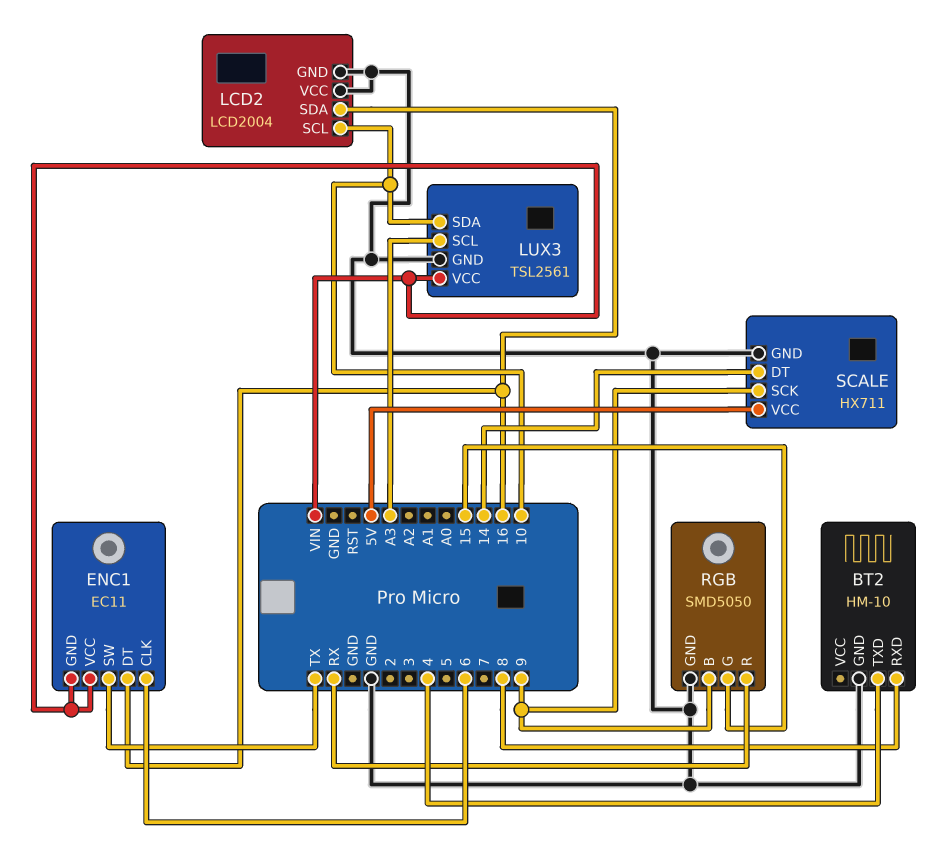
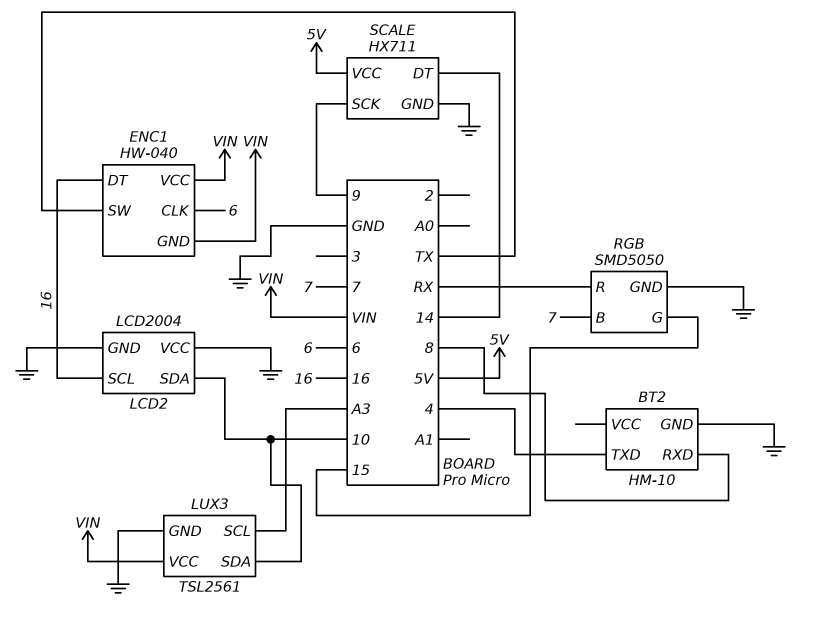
ENC1: EC11 -> HW-040
LCD2 pin SCL: 10 -> 16
LCD2 pin SDA: 16 -> 10
RGB pin B: 9 -> 7

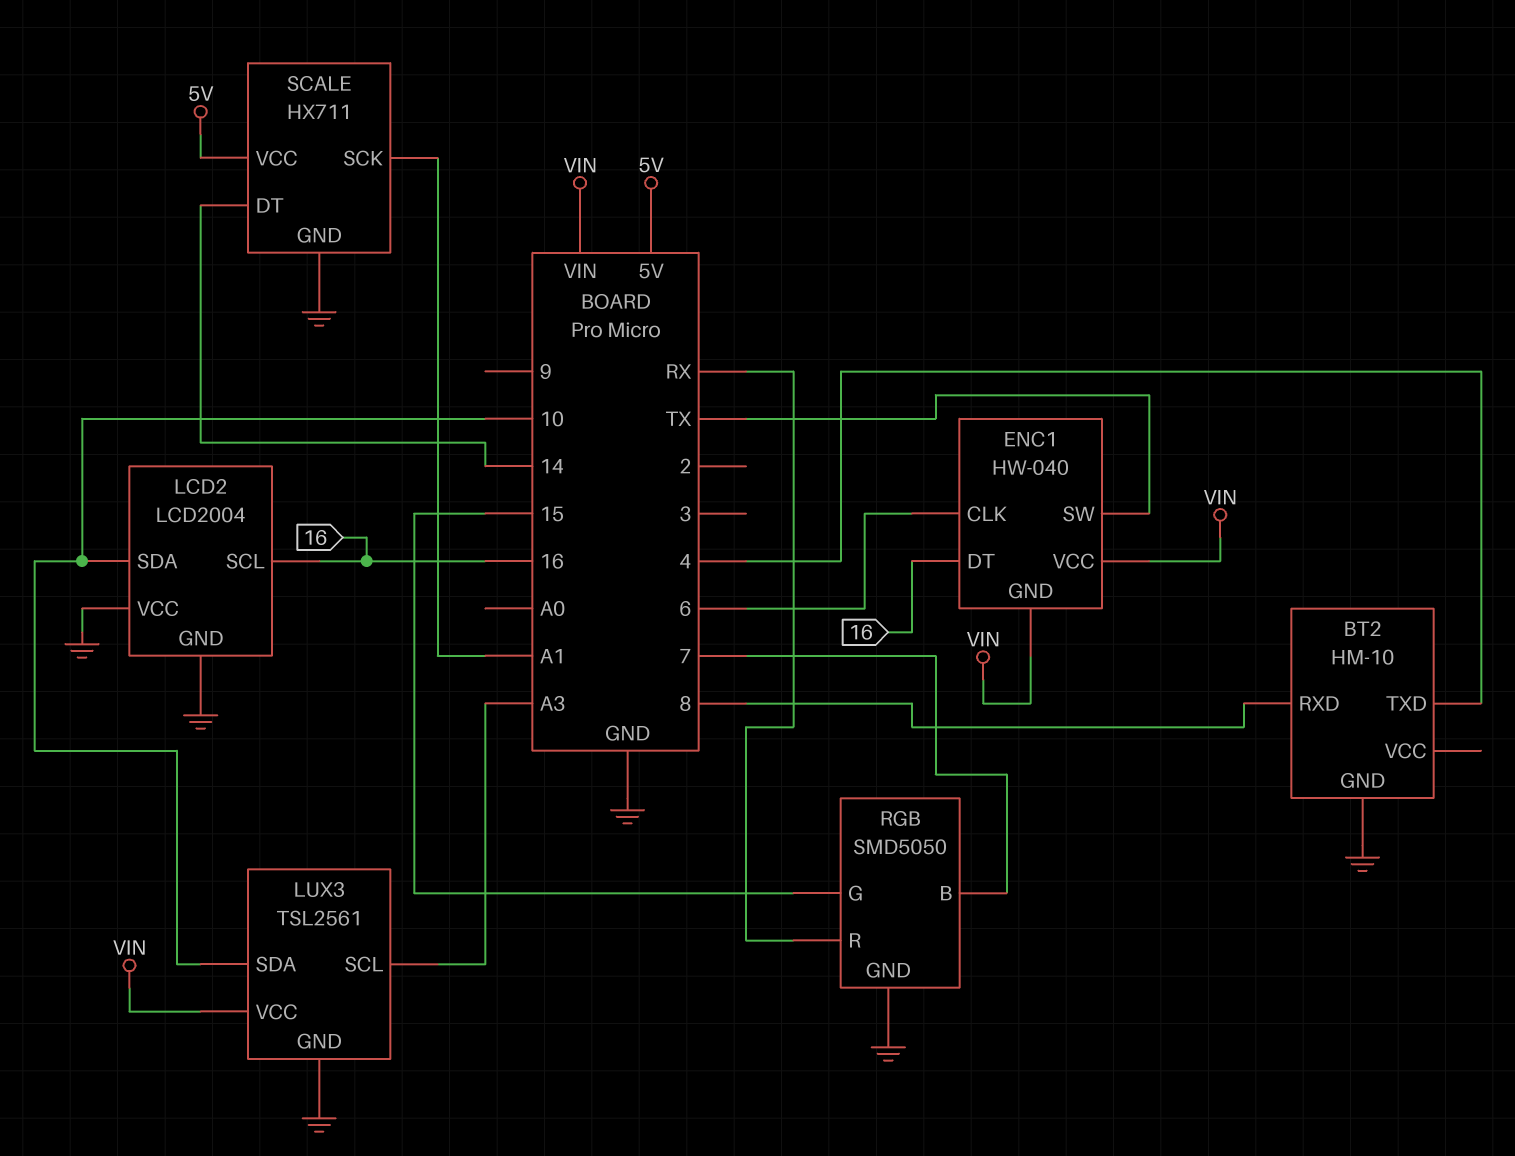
SCALE pin SCK: 9 -> A1

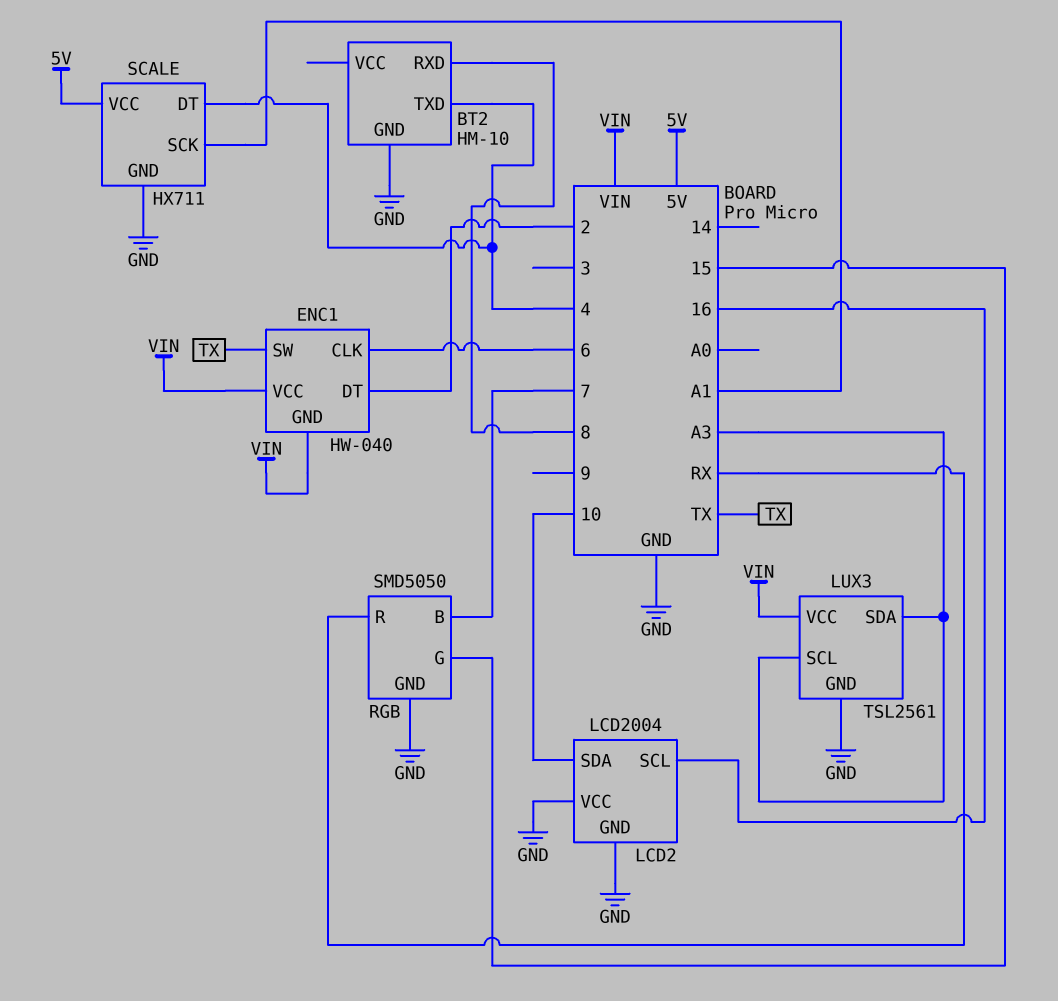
ENC1 pin DT: 16 -> 2
LUX3 pin SDA: 10 -> A3
SCALE pin DT: 14 -> 4

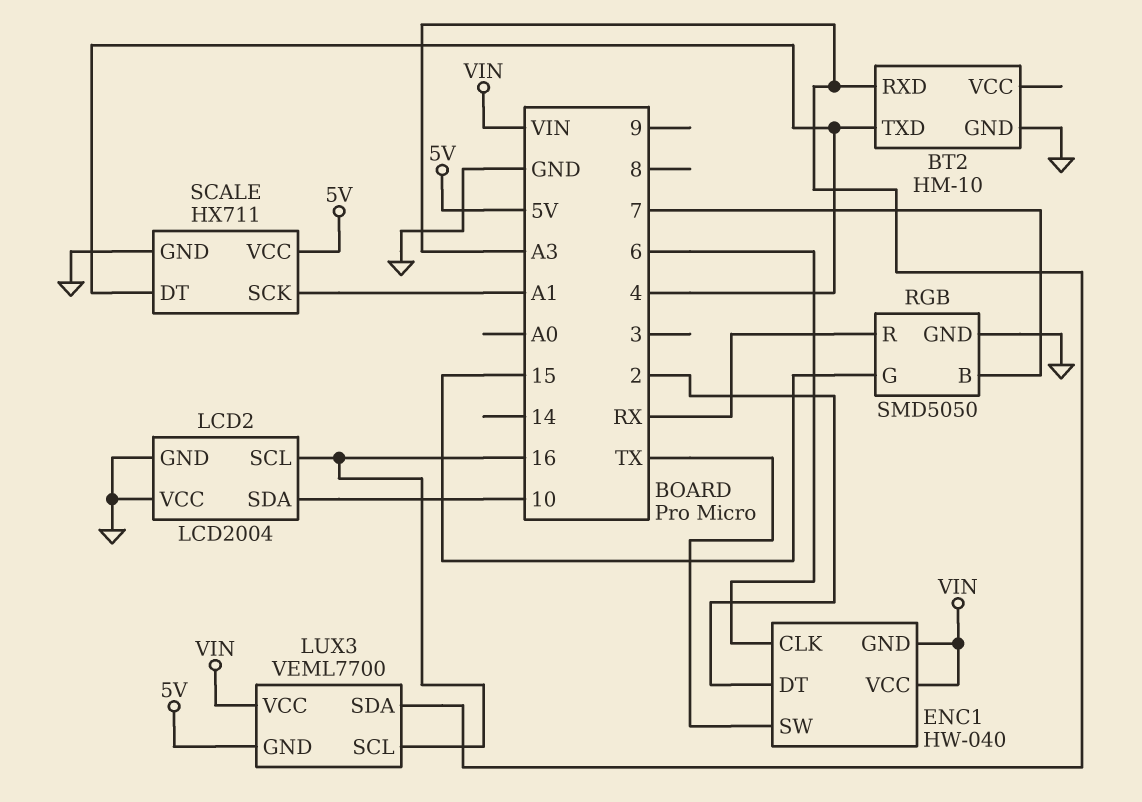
BT2 pin RXD: 8 -> A3
LUX3: TSL2561 -> VEML7700
LUX3 pin GND: GND -> 5V
LUX3 pin SCL: A3 -> 16

